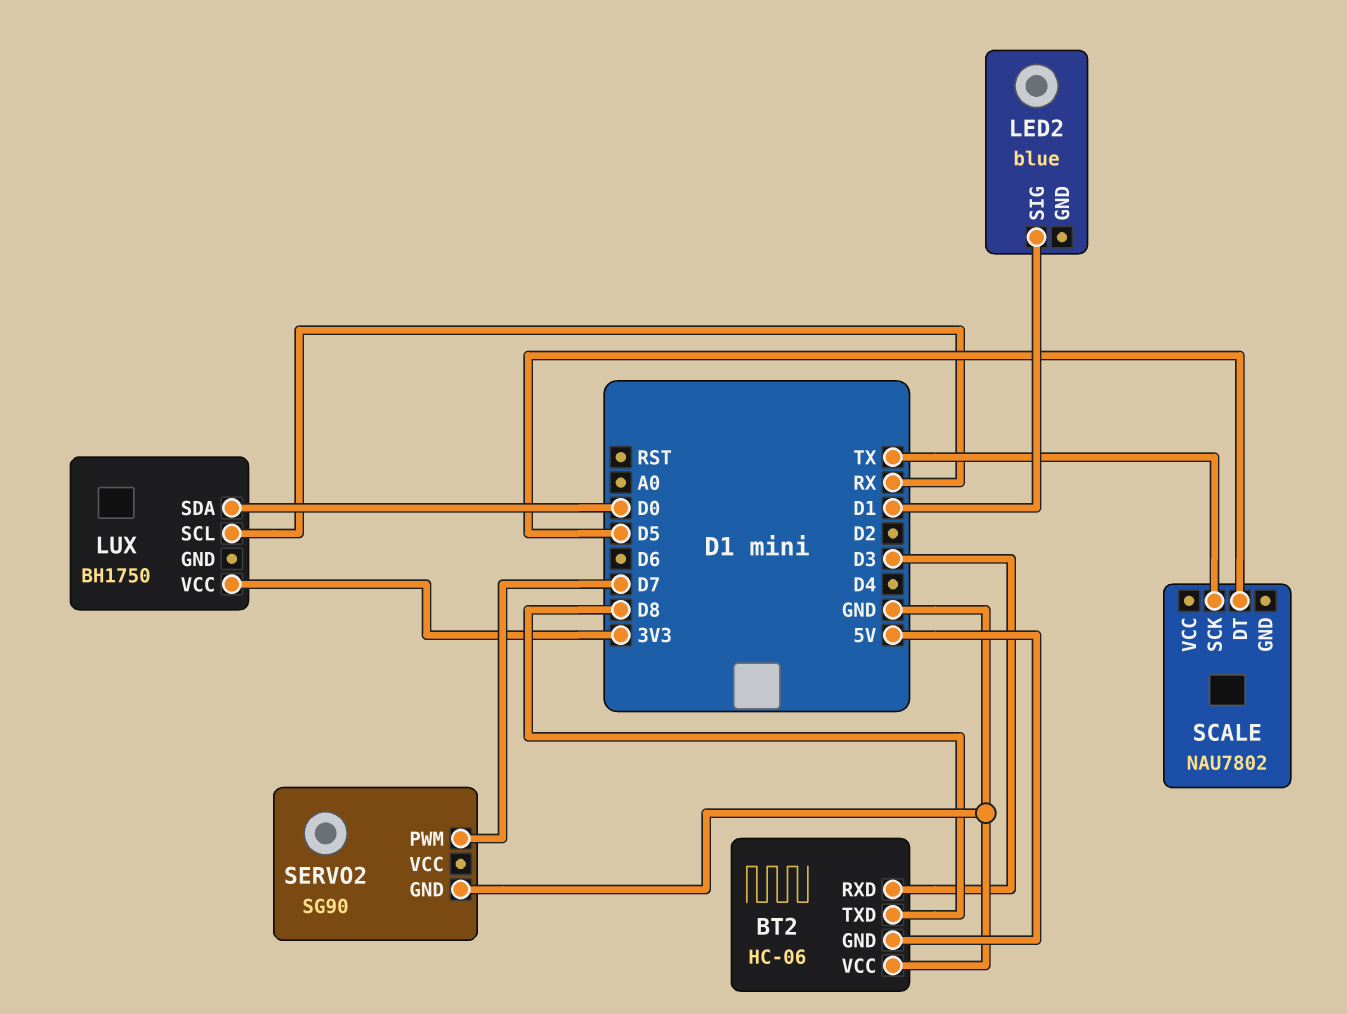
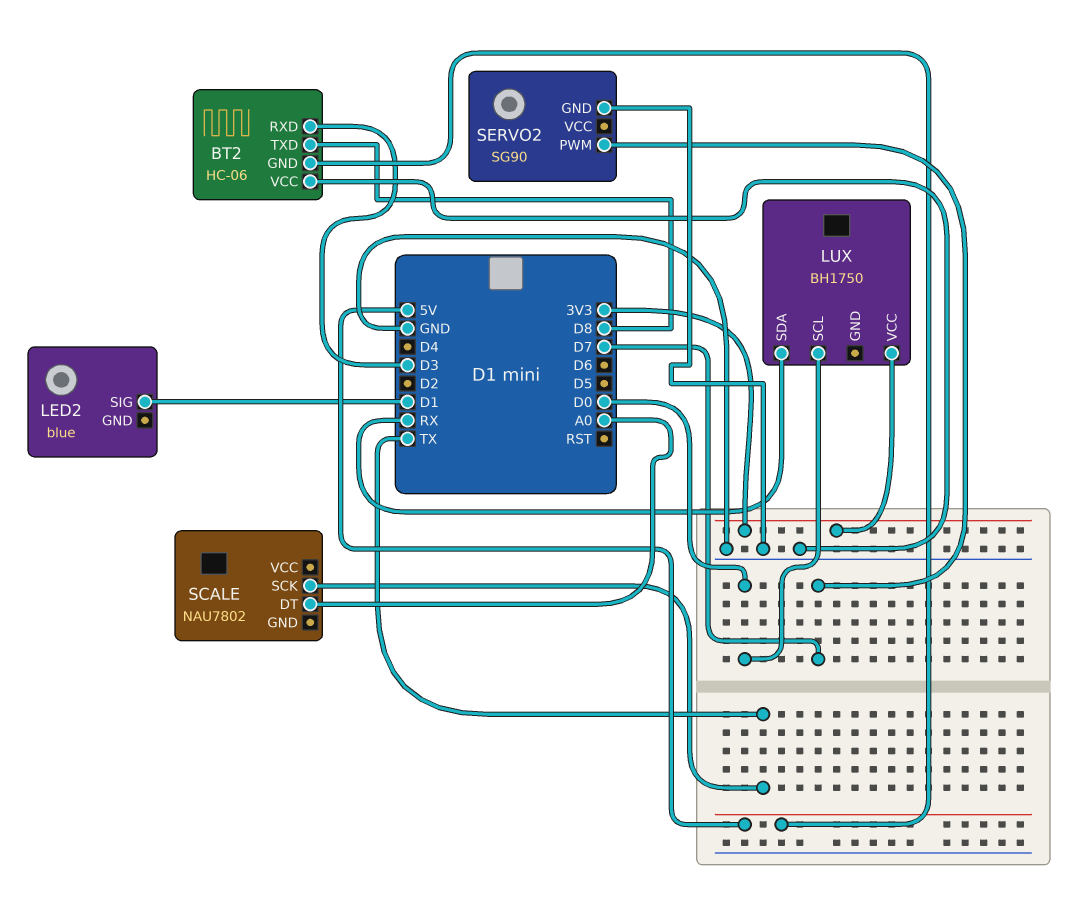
LUX pin SCL: RX -> D0
LUX pin SDA: D0 -> RX
SCALE pin DT: D5 -> A0

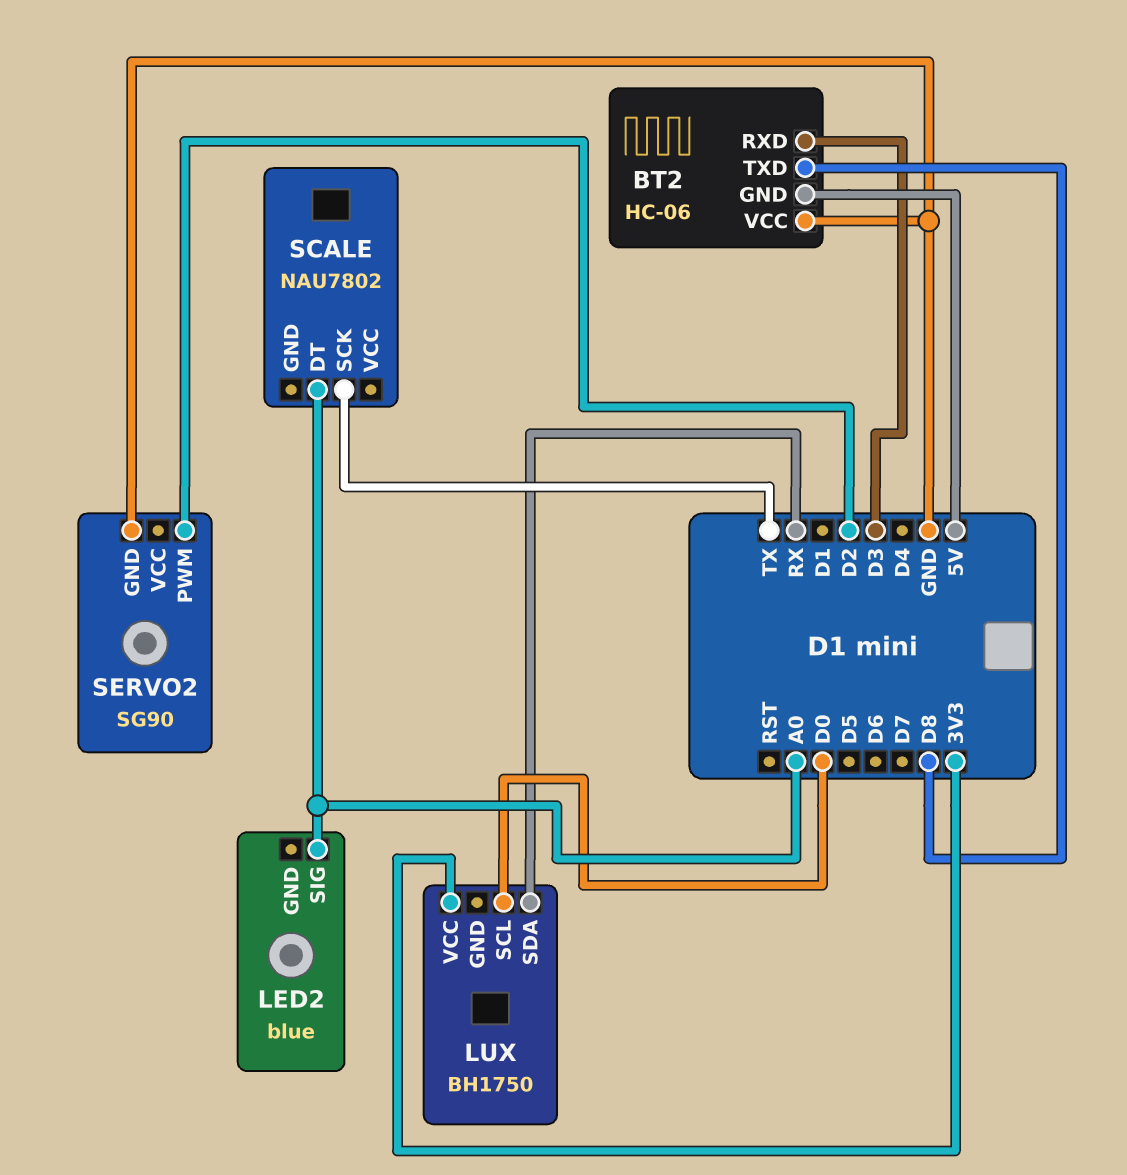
LED2 pin SIG: D1 -> A0
SERVO2 pin PWM: D7 -> D2

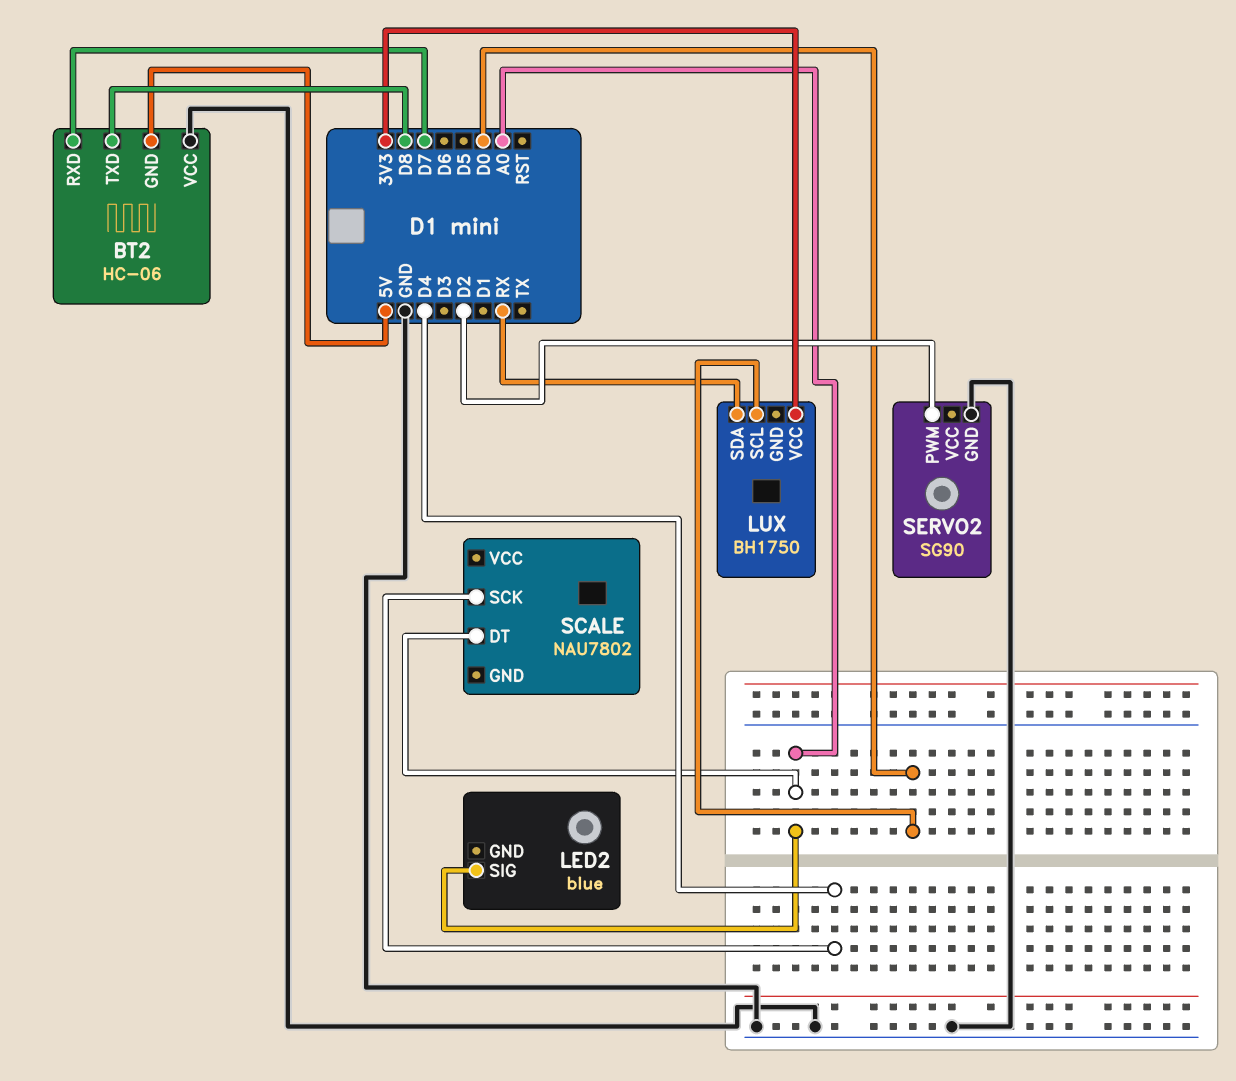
BT2 pin RXD: D3 -> D7
SCALE pin SCK: TX -> D4

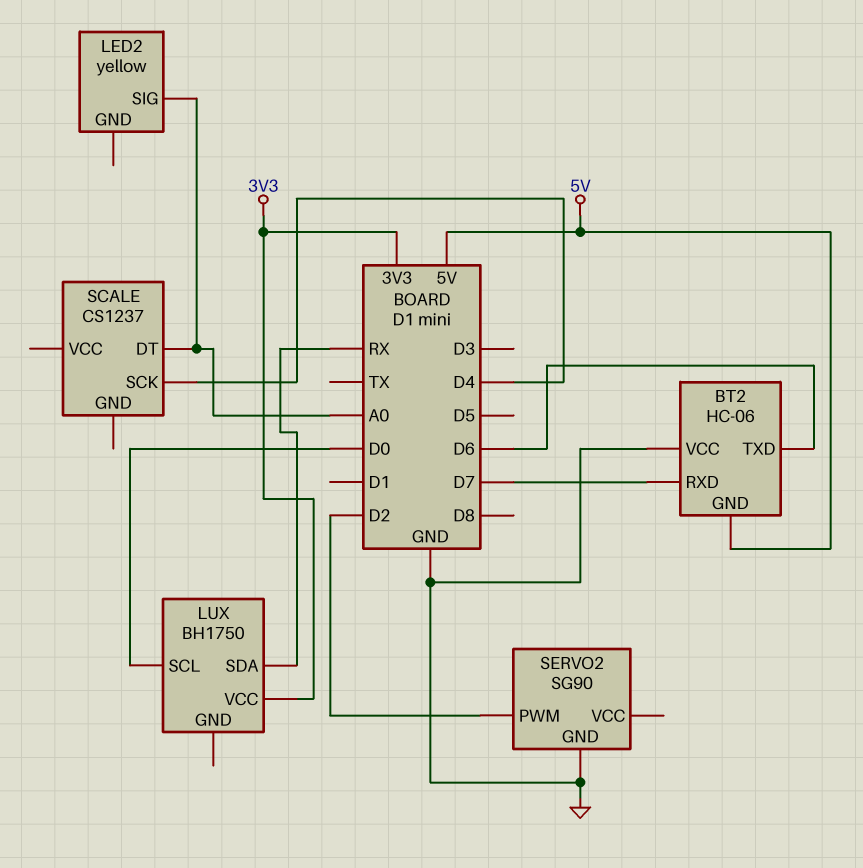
BT2 pin TXD: D8 -> D6
LED2: blue -> yellow
SCALE: NAU7802 -> CS1237

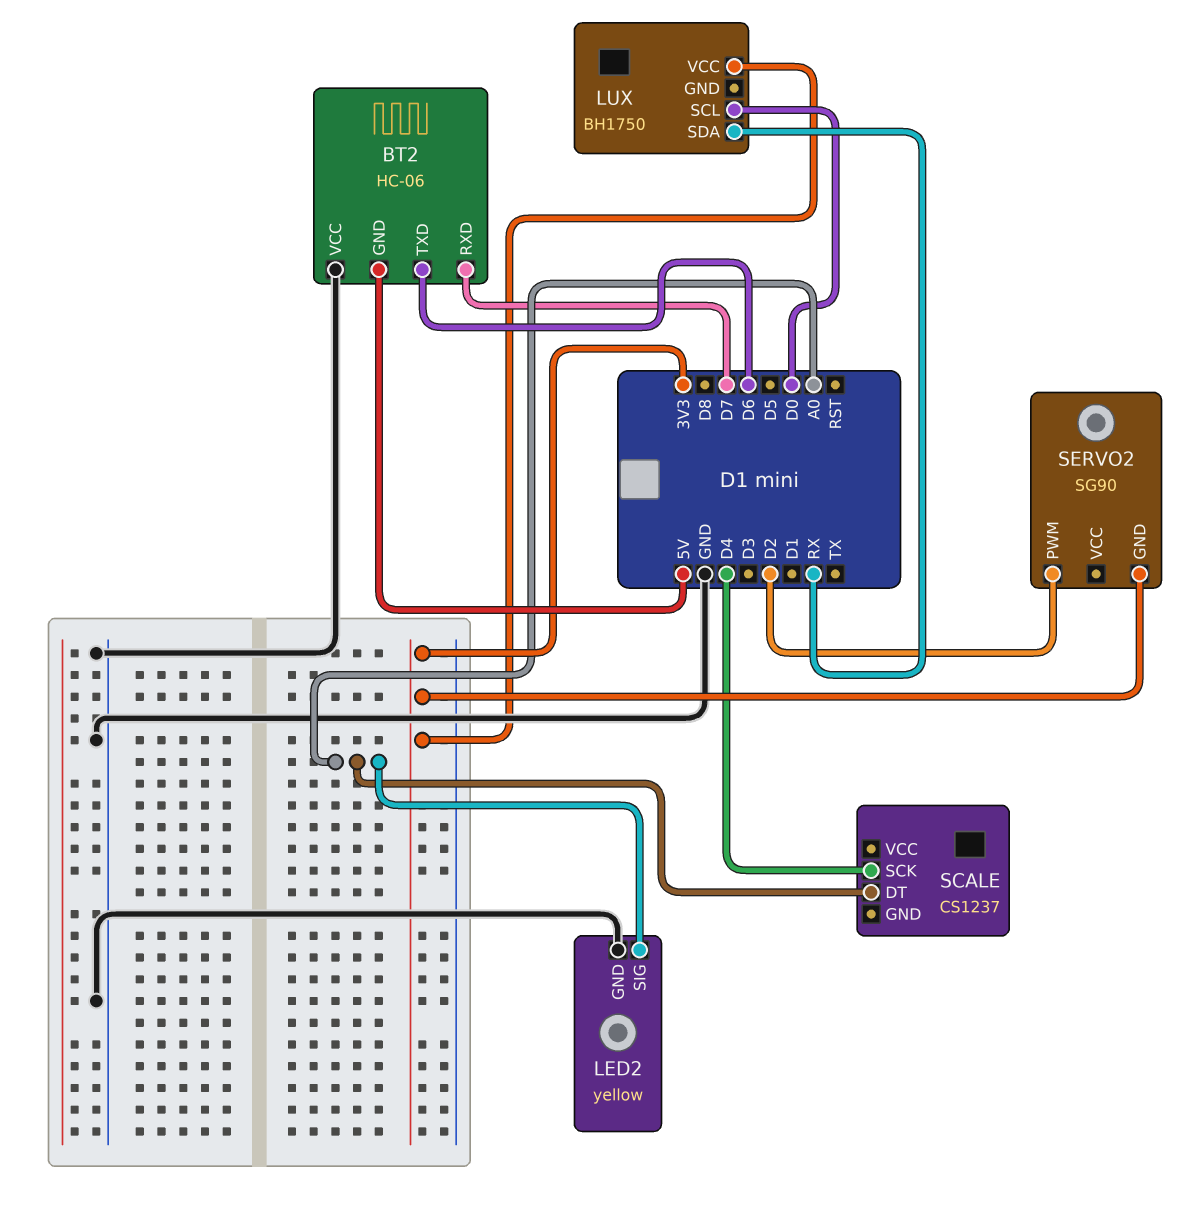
LED2 pin GND: none -> GND
SERVO2 pin GND: GND -> 3V3

